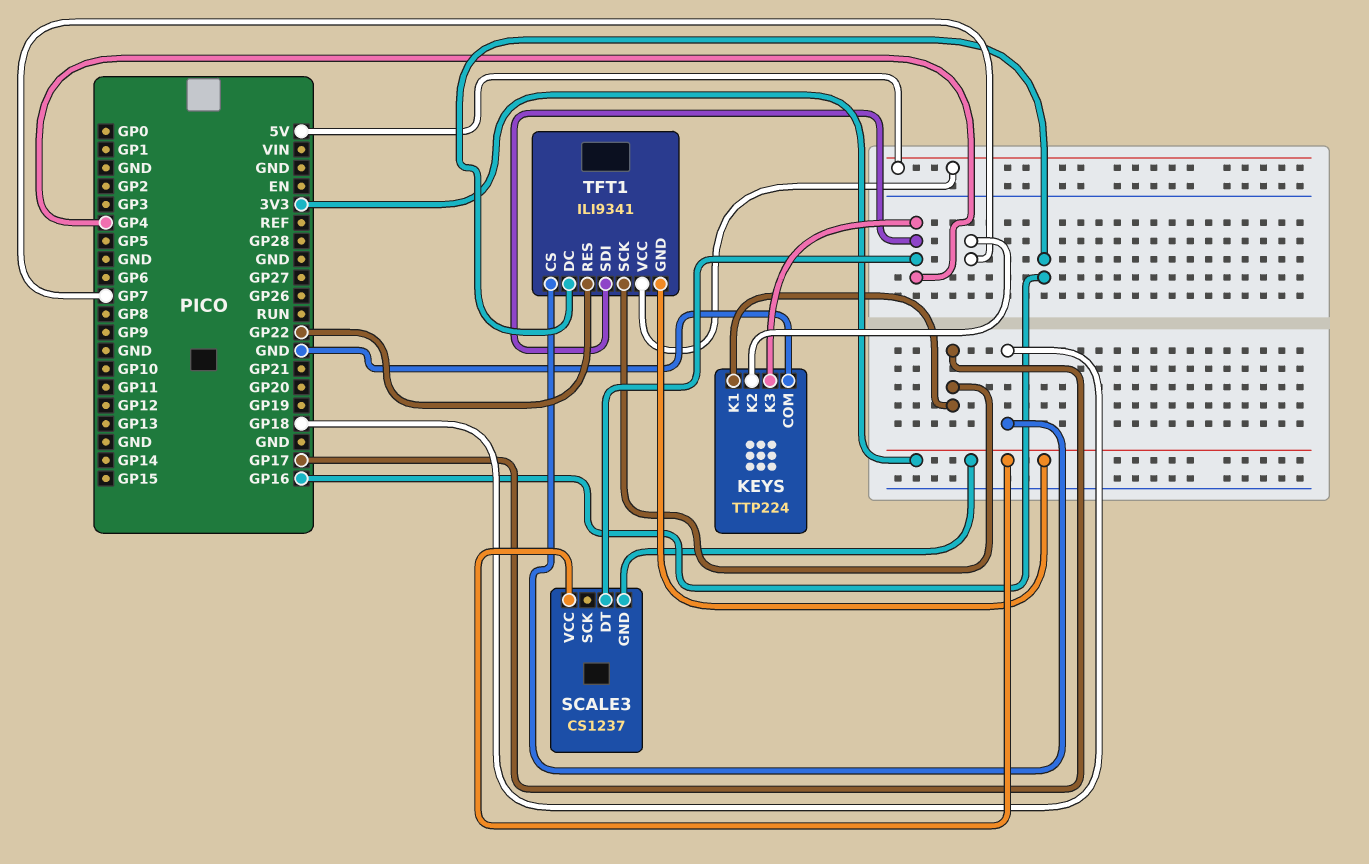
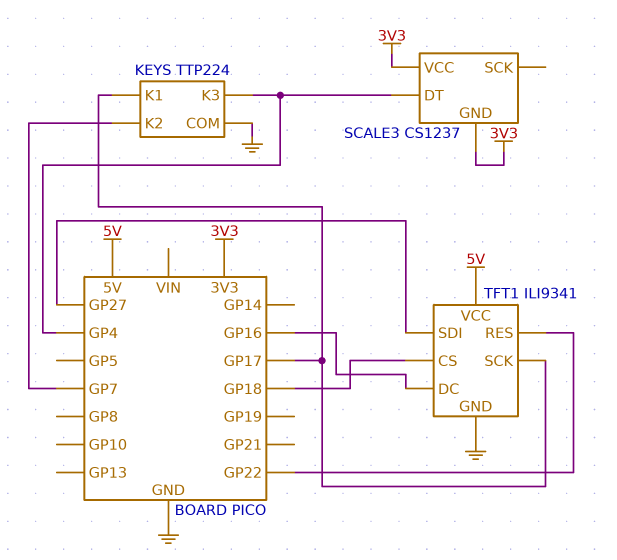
TFT1 pin GND: 3V3 -> GND
TFT1 pin SDI: GP4 -> GP27

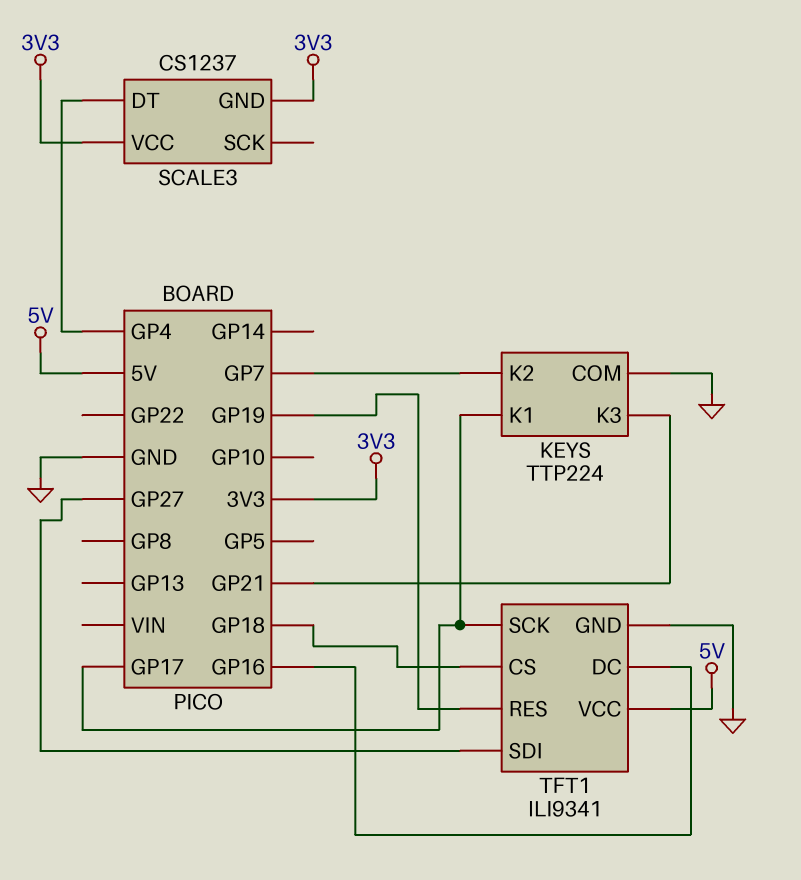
KEYS pin K3: GP4 -> GP21
TFT1 pin RES: GP22 -> GP19

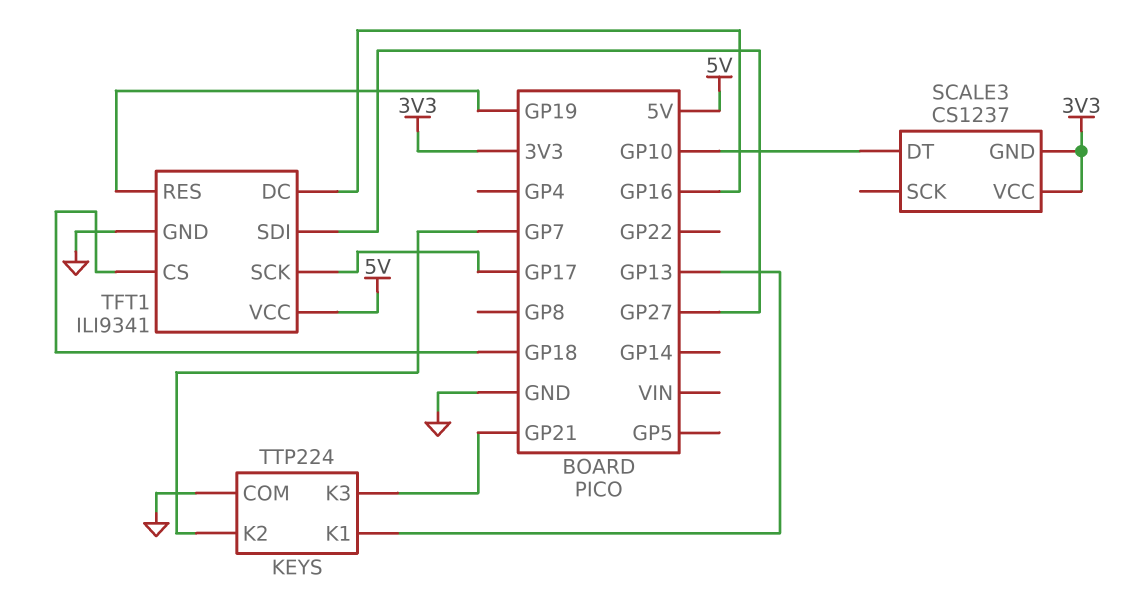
KEYS pin K1: GP17 -> GP13
SCALE3 pin DT: GP4 -> GP10

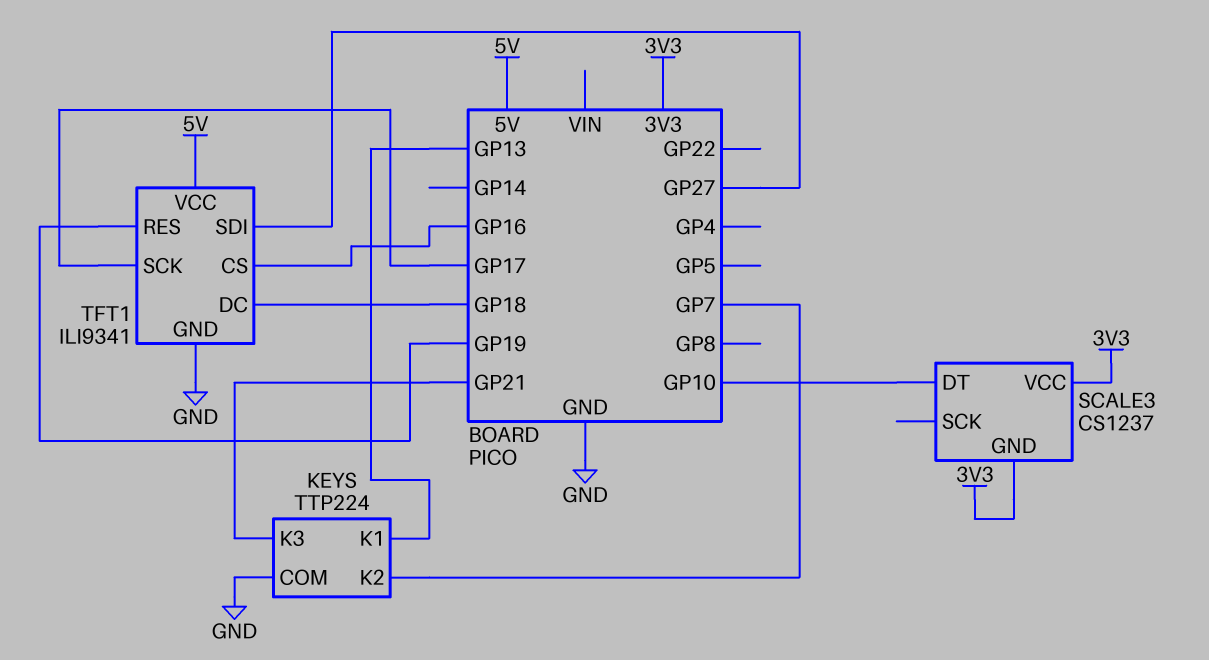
TFT1 pin CS: GP18 -> GP16
TFT1 pin DC: GP16 -> GP18

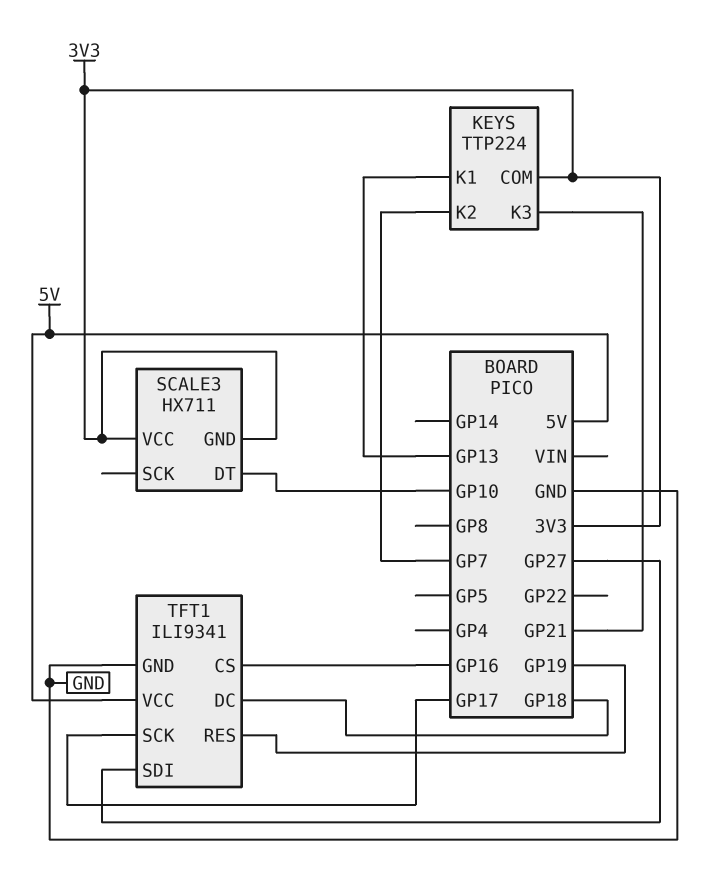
KEYS pin COM: GND -> 3V3
SCALE3: CS1237 -> HX711

